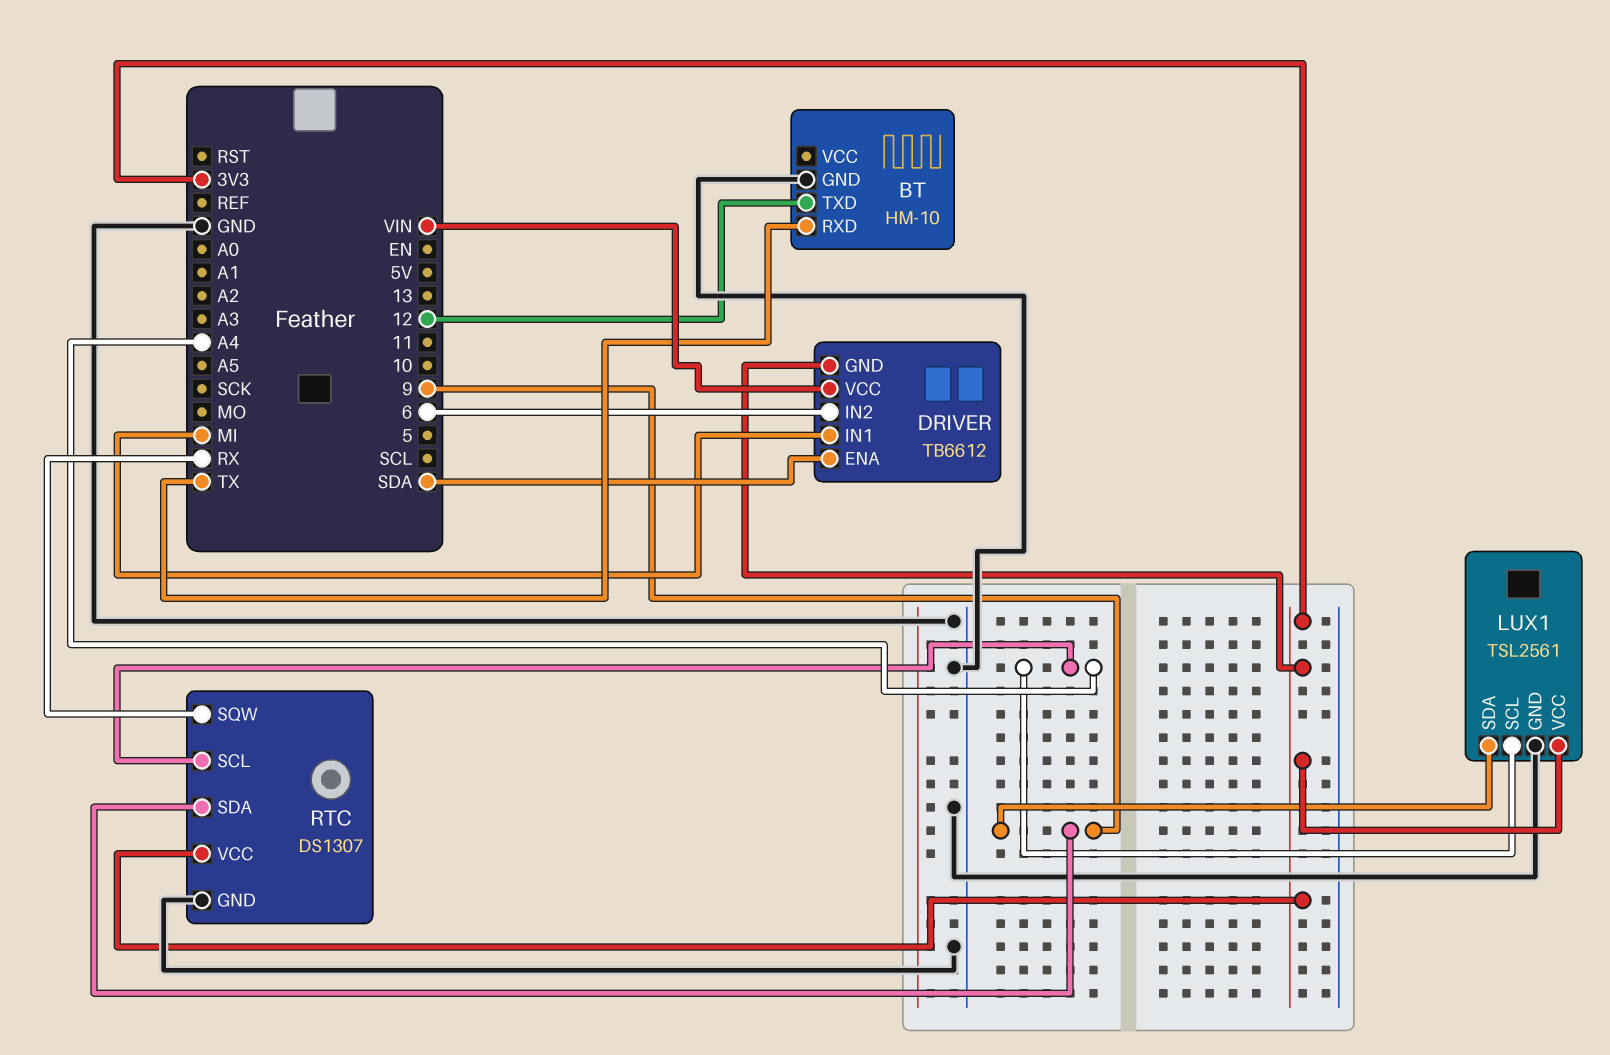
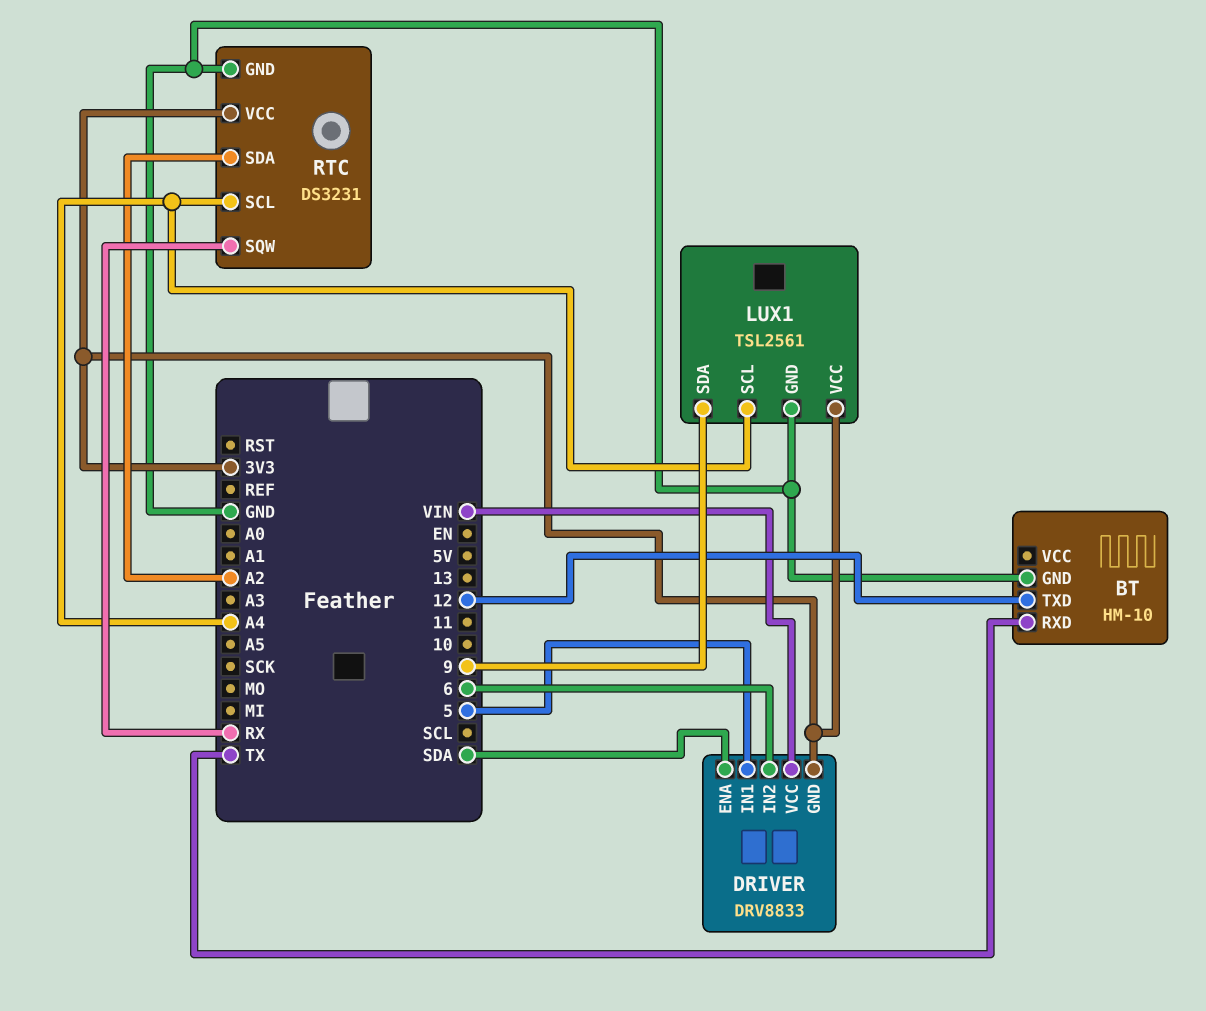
DRIVER: TB6612 -> DRV8833
DRIVER pin IN1: MI -> 5
RTC: DS1307 -> DS3231
RTC pin SDA: 9 -> A2

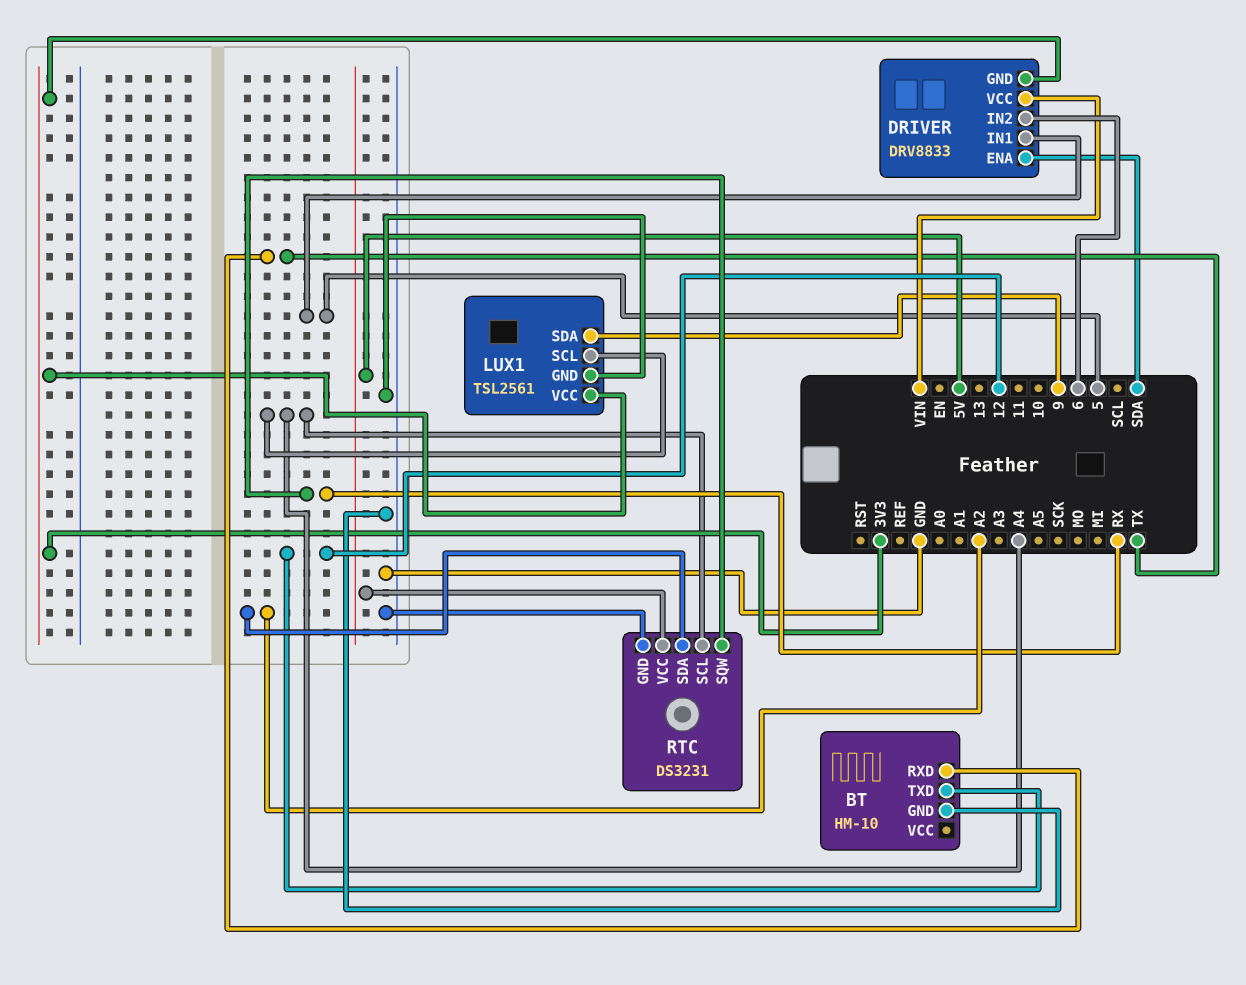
RTC pin VCC: 3V3 -> 5V

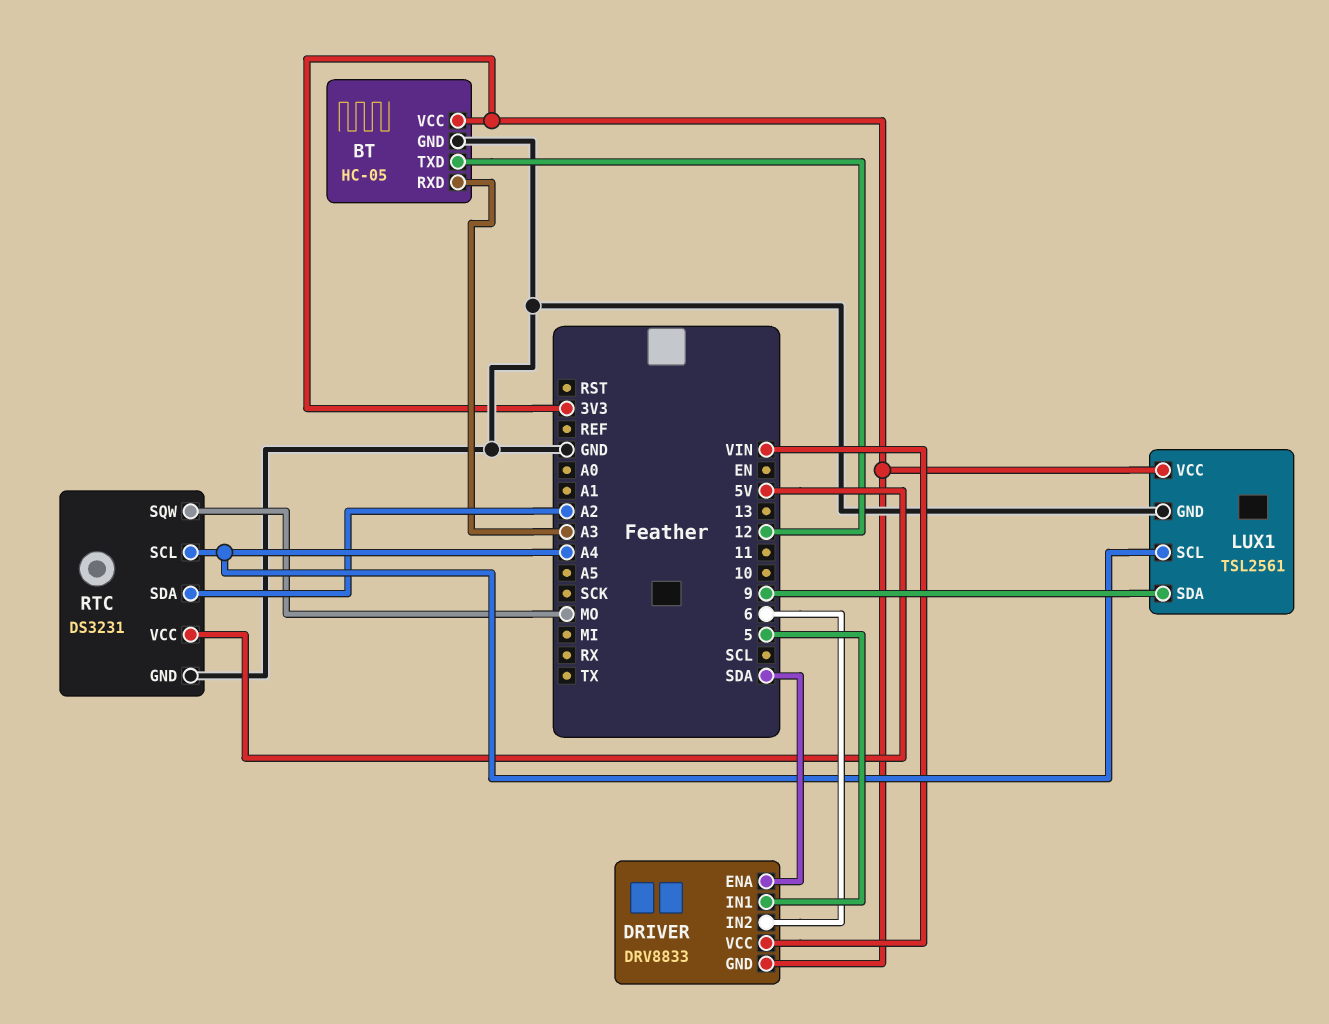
BT: HM-10 -> HC-05
BT pin RXD: TX -> A3
BT pin VCC: none -> 3V3
RTC pin SQW: RX -> MO

